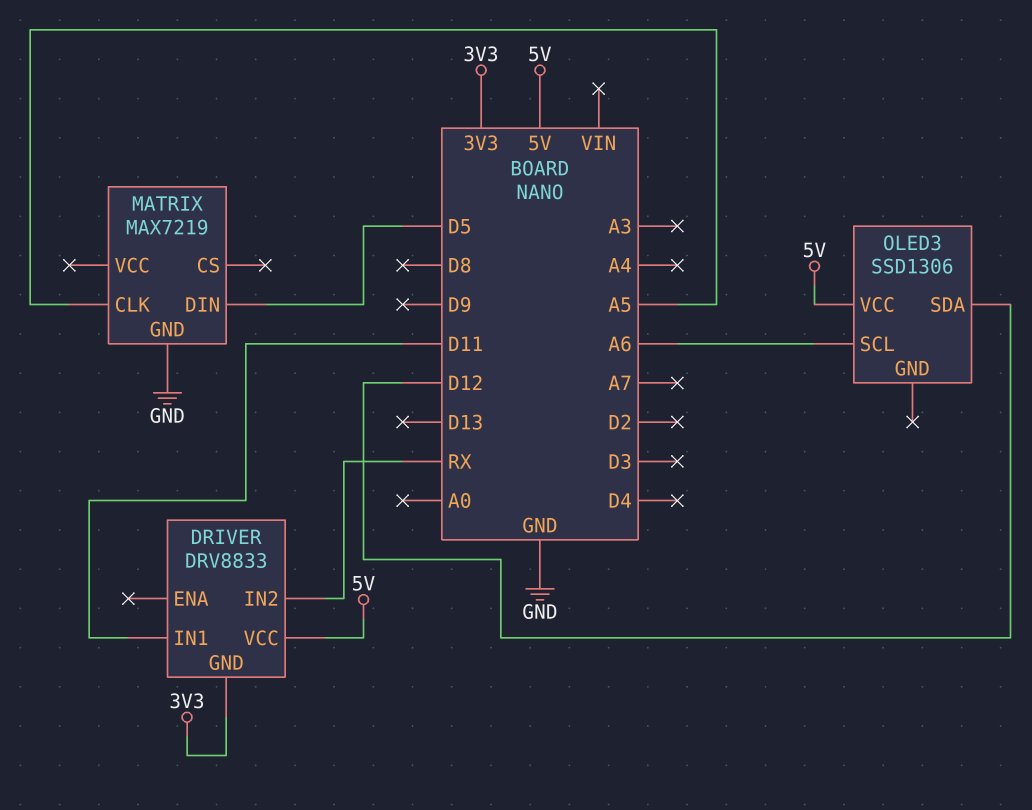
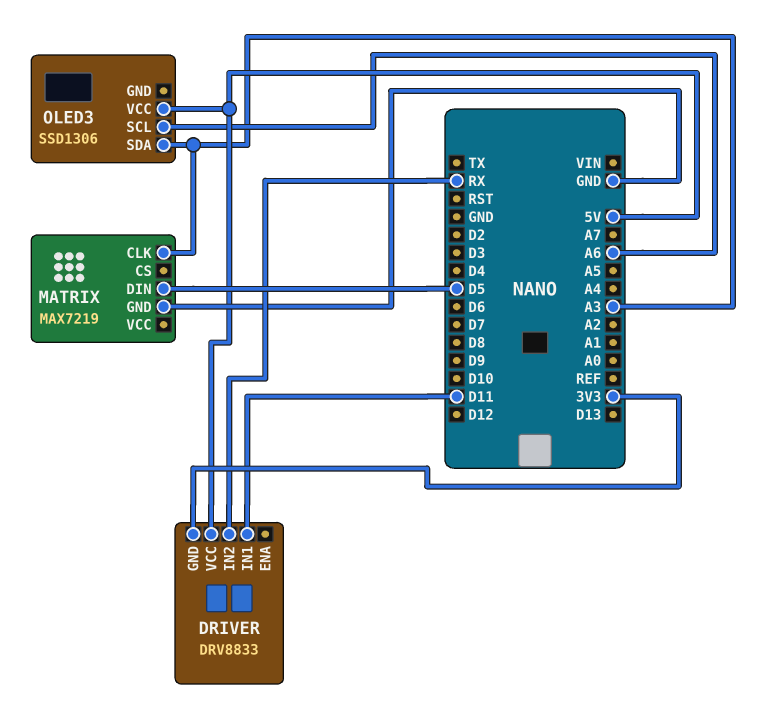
MATRIX pin CLK: A5 -> A3
OLED3 pin SDA: D12 -> A3

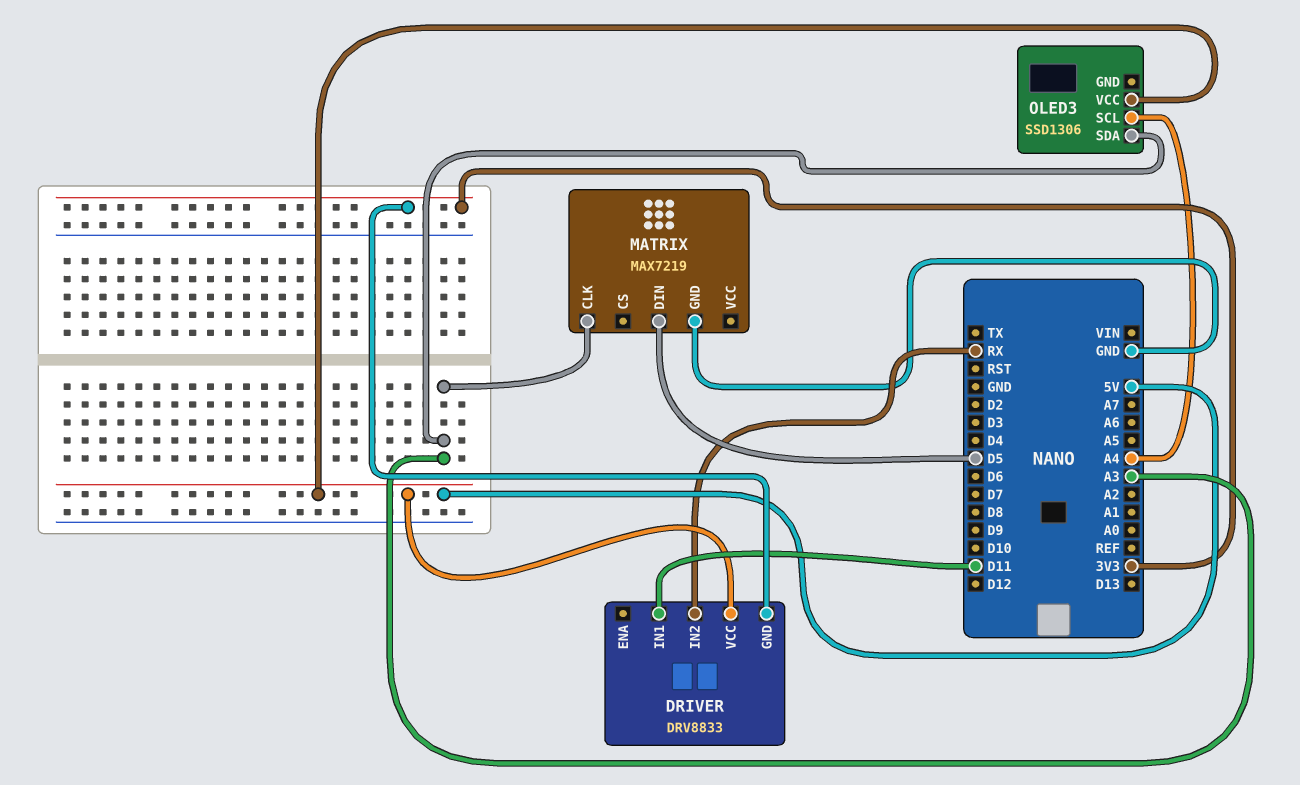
OLED3 pin SCL: A6 -> A4

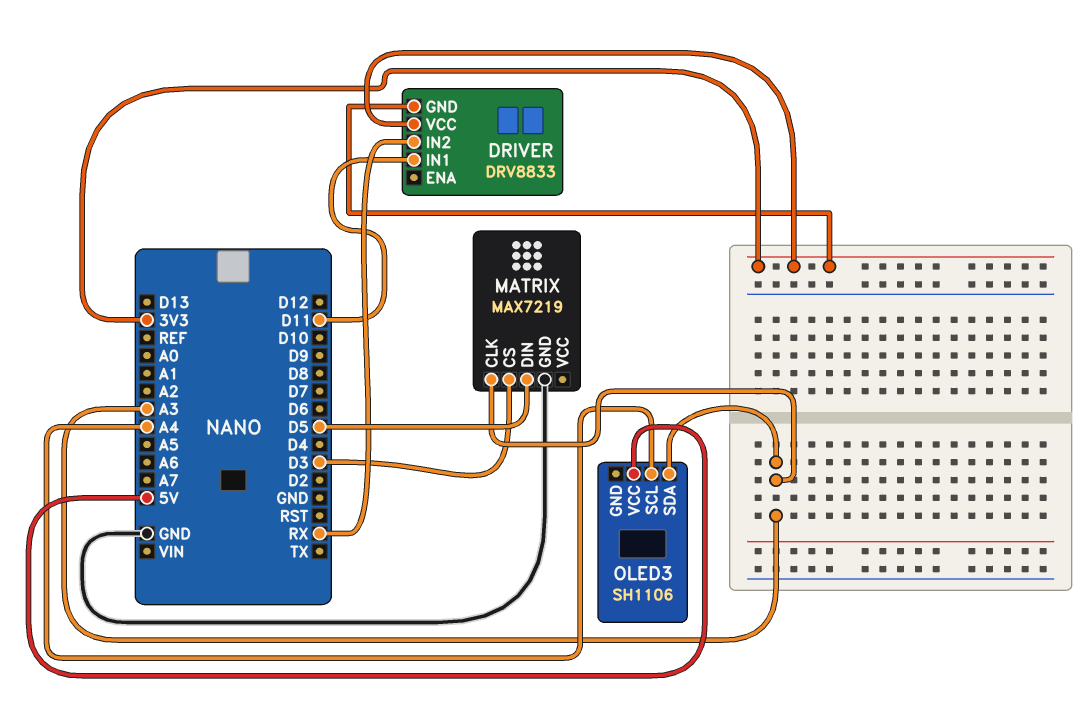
DRIVER pin VCC: 5V -> 3V3
MATRIX pin CS: none -> D3
OLED3: SSD1306 -> SH1106

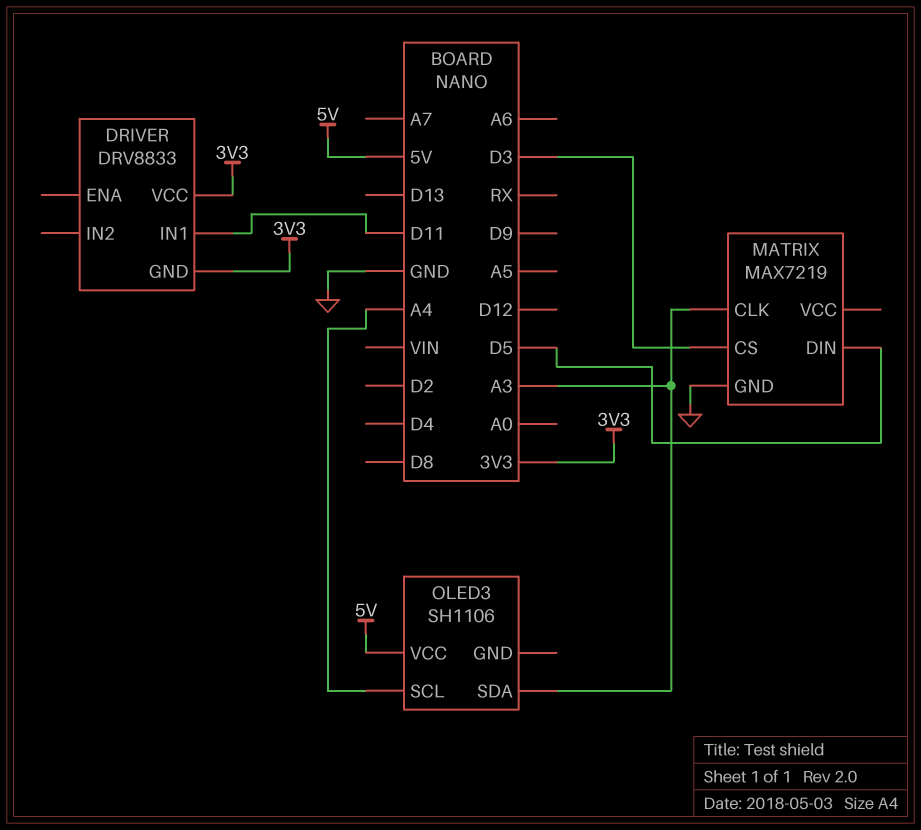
DRIVER pin IN2: RX -> none

